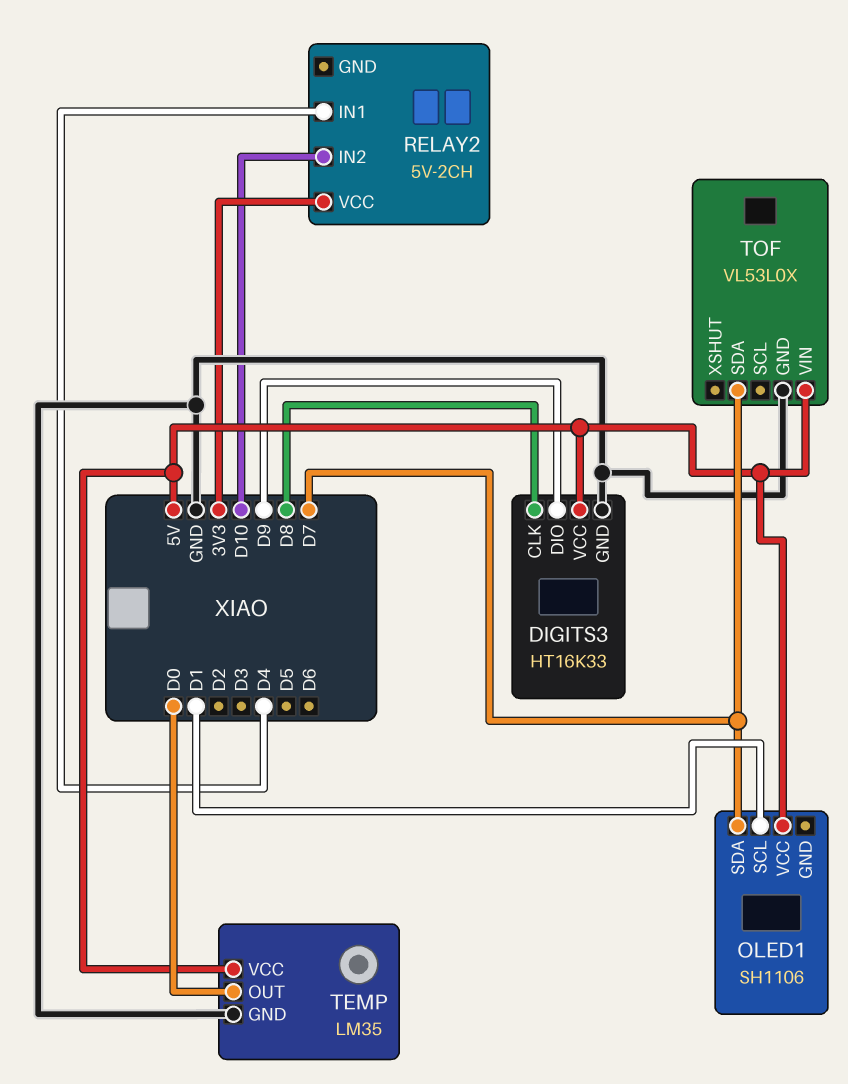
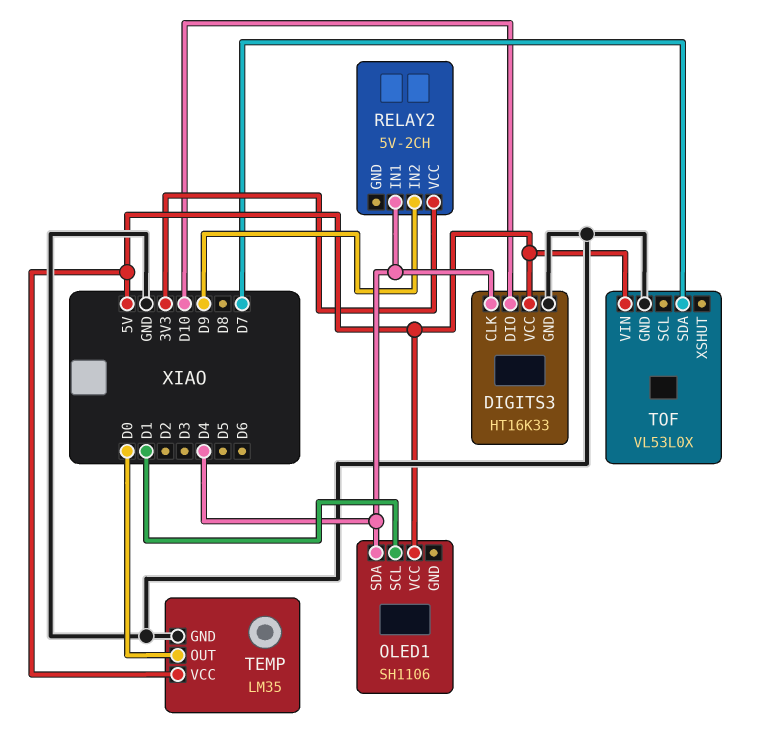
DIGITS3 pin CLK: D8 -> D4
DIGITS3 pin DIO: D9 -> D10
OLED1 pin SDA: D7 -> D4
RELAY2 pin IN2: D10 -> D9

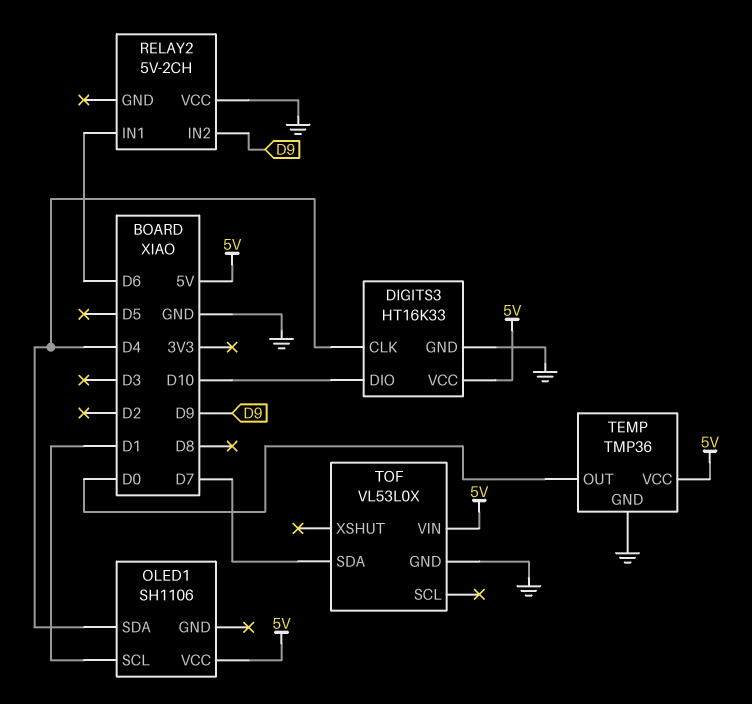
RELAY2 pin IN1: D4 -> D6
RELAY2 pin VCC: 3V3 -> GND
TEMP: LM35 -> TMP36

